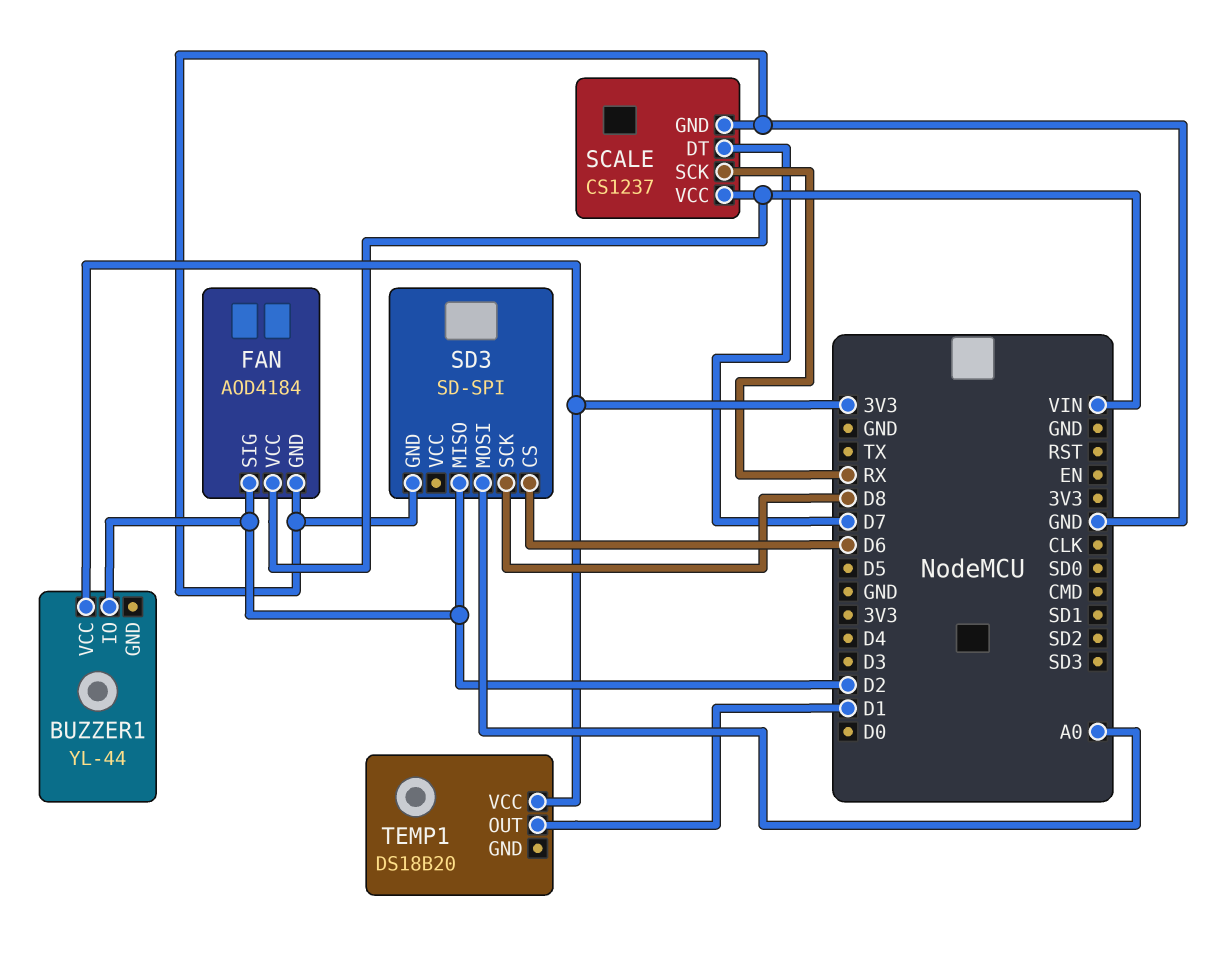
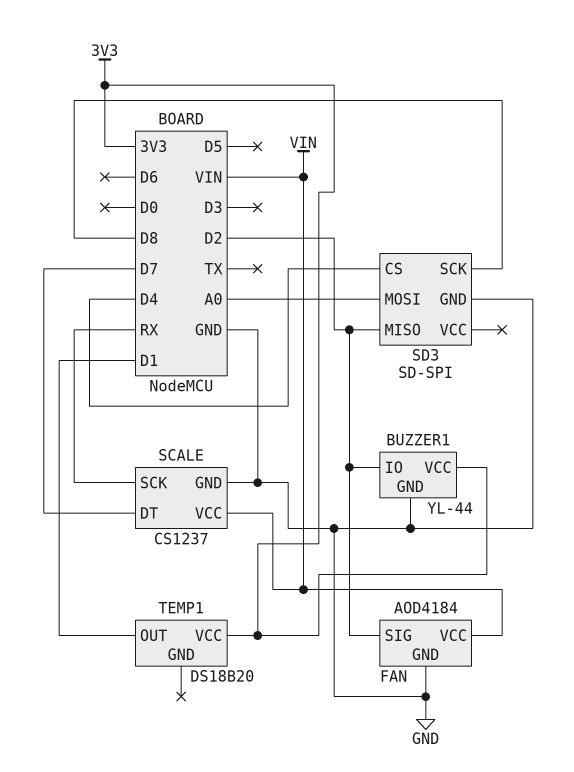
BUZZER1 pin GND: none -> GND
SD3 pin CS: D6 -> D4

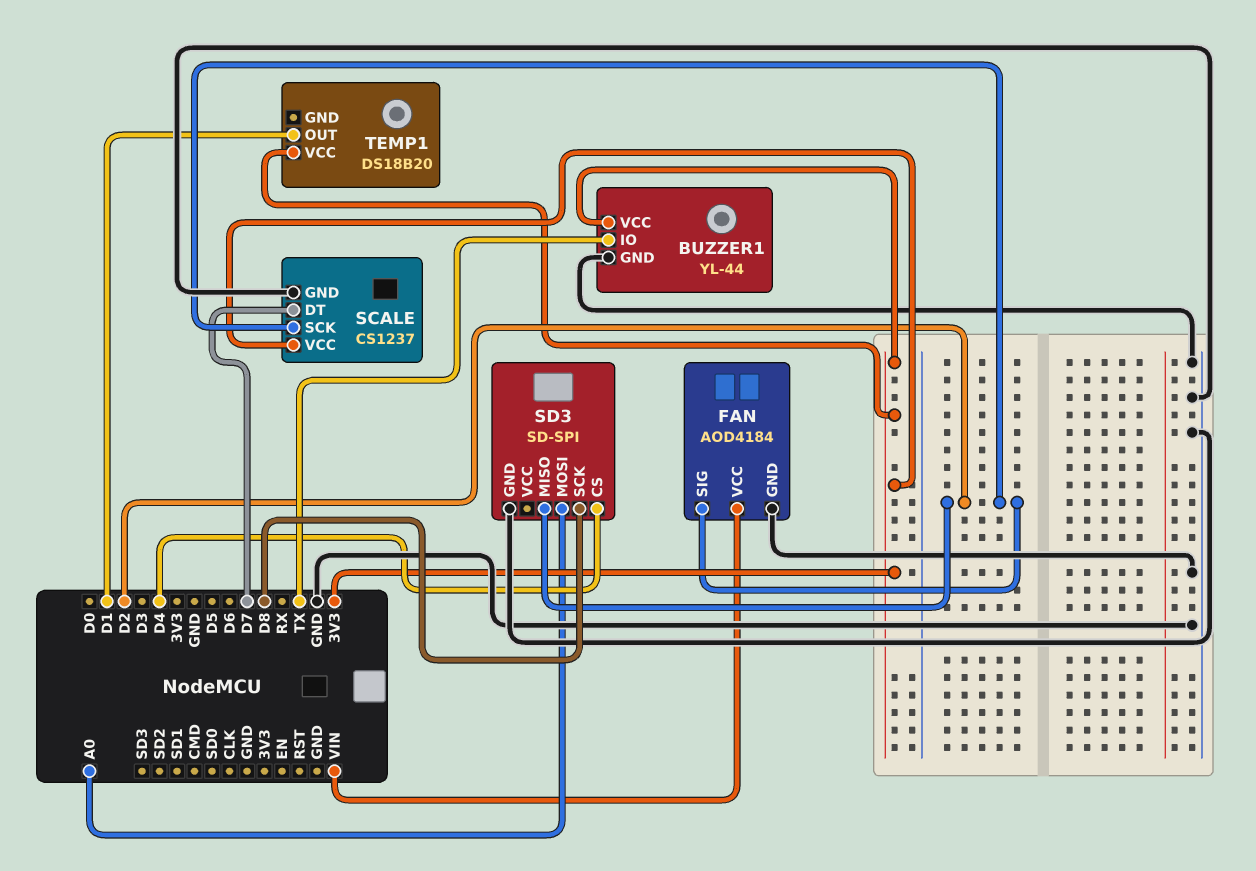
BUZZER1 pin IO: D2 -> TX
SCALE pin SCK: RX -> D2
SCALE pin VCC: VIN -> 3V3

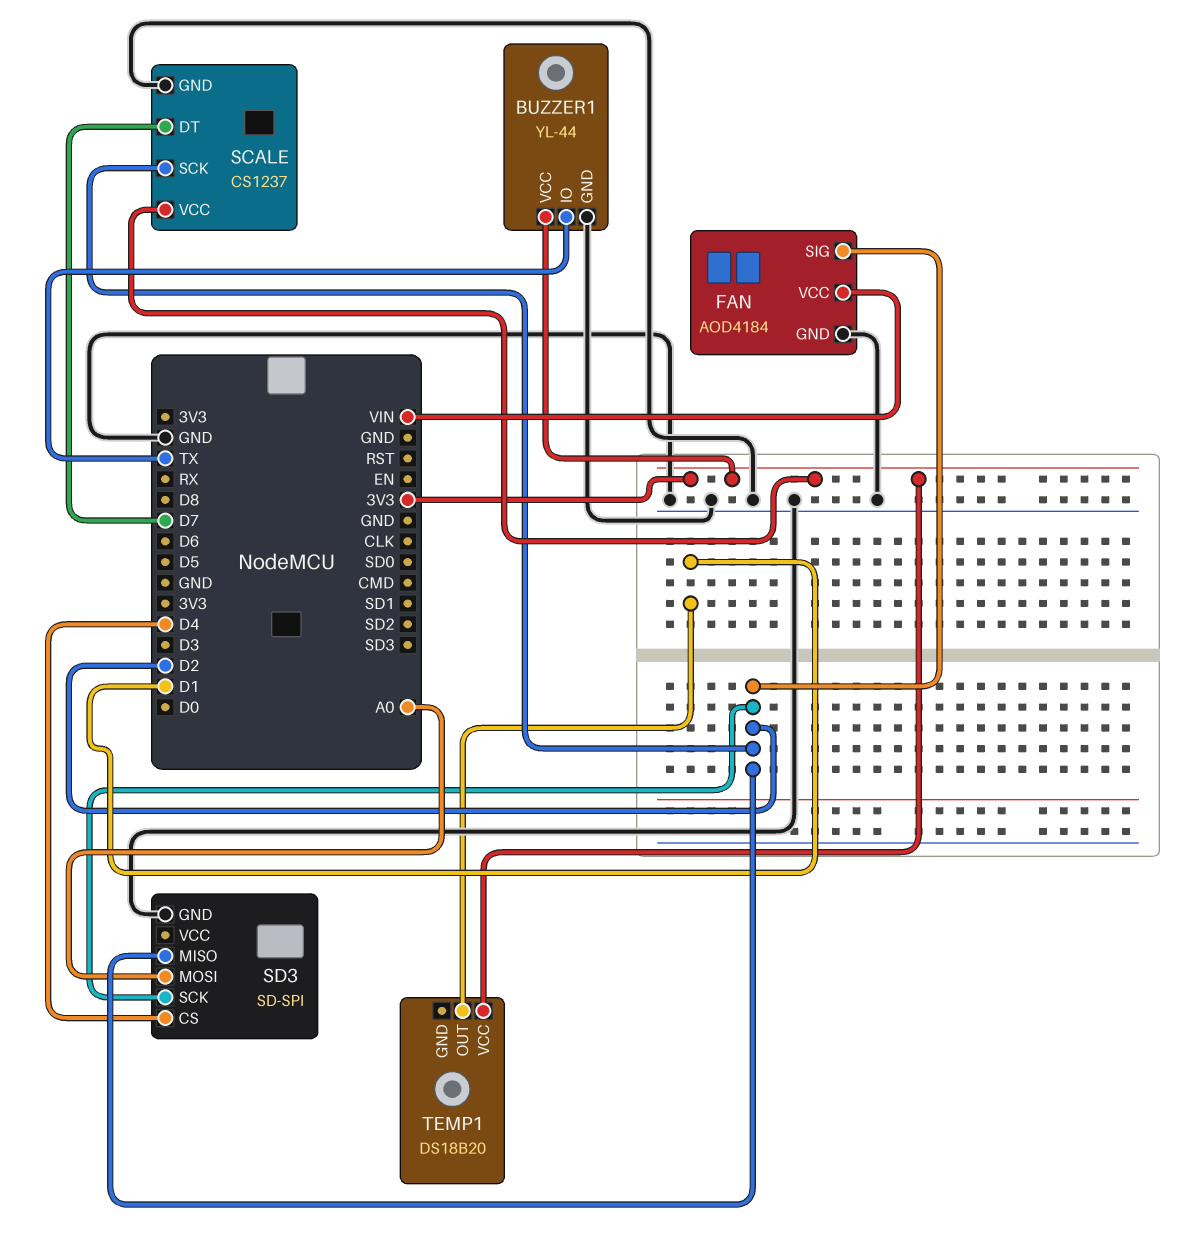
SD3 pin SCK: D8 -> D2

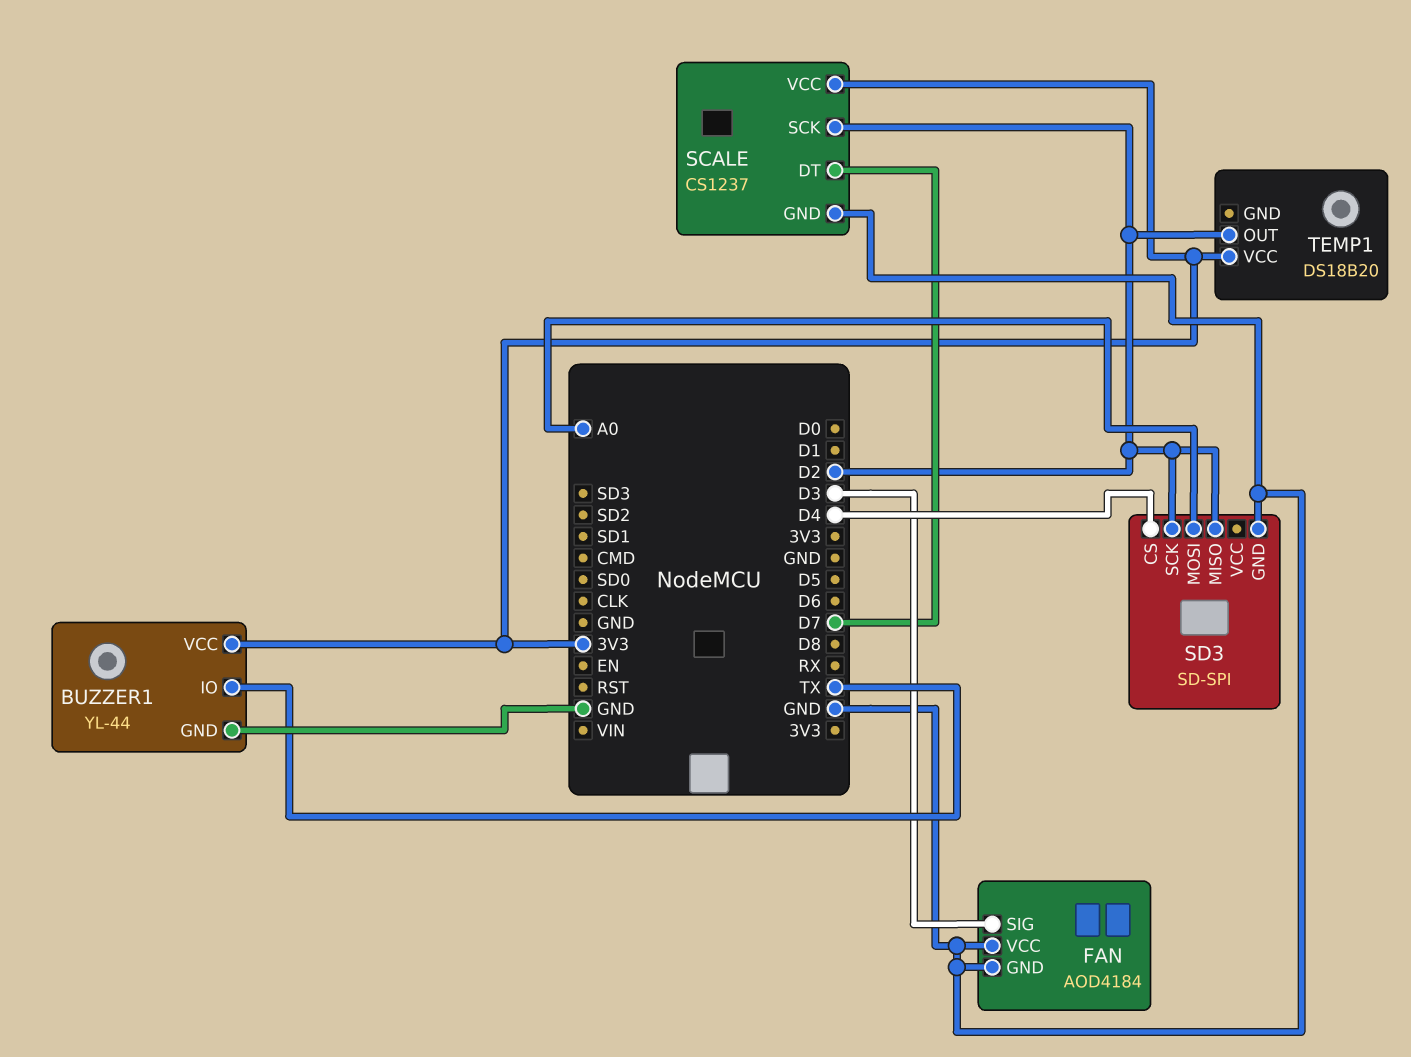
FAN pin SIG: D2 -> D3
FAN pin VCC: VIN -> GND
TEMP1 pin OUT: D1 -> D2

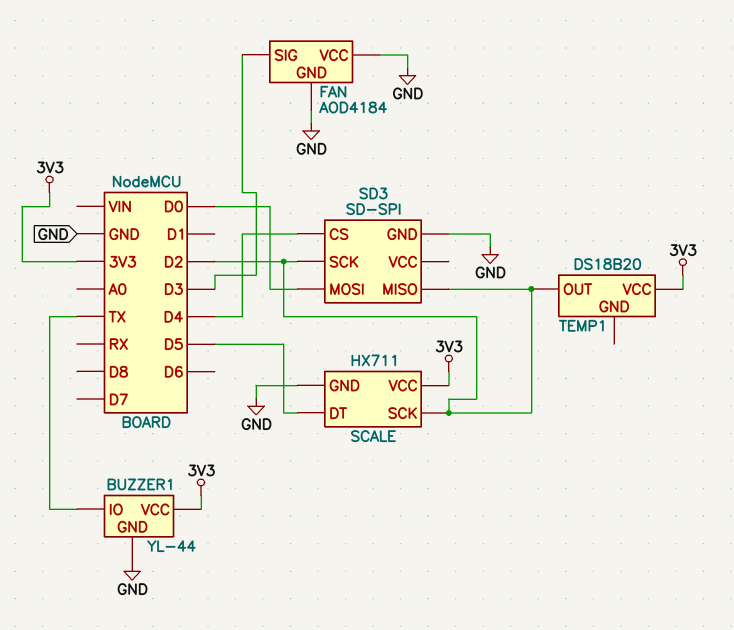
SCALE: CS1237 -> HX711
SCALE pin DT: D7 -> D5
SD3 pin MOSI: A0 -> D0

